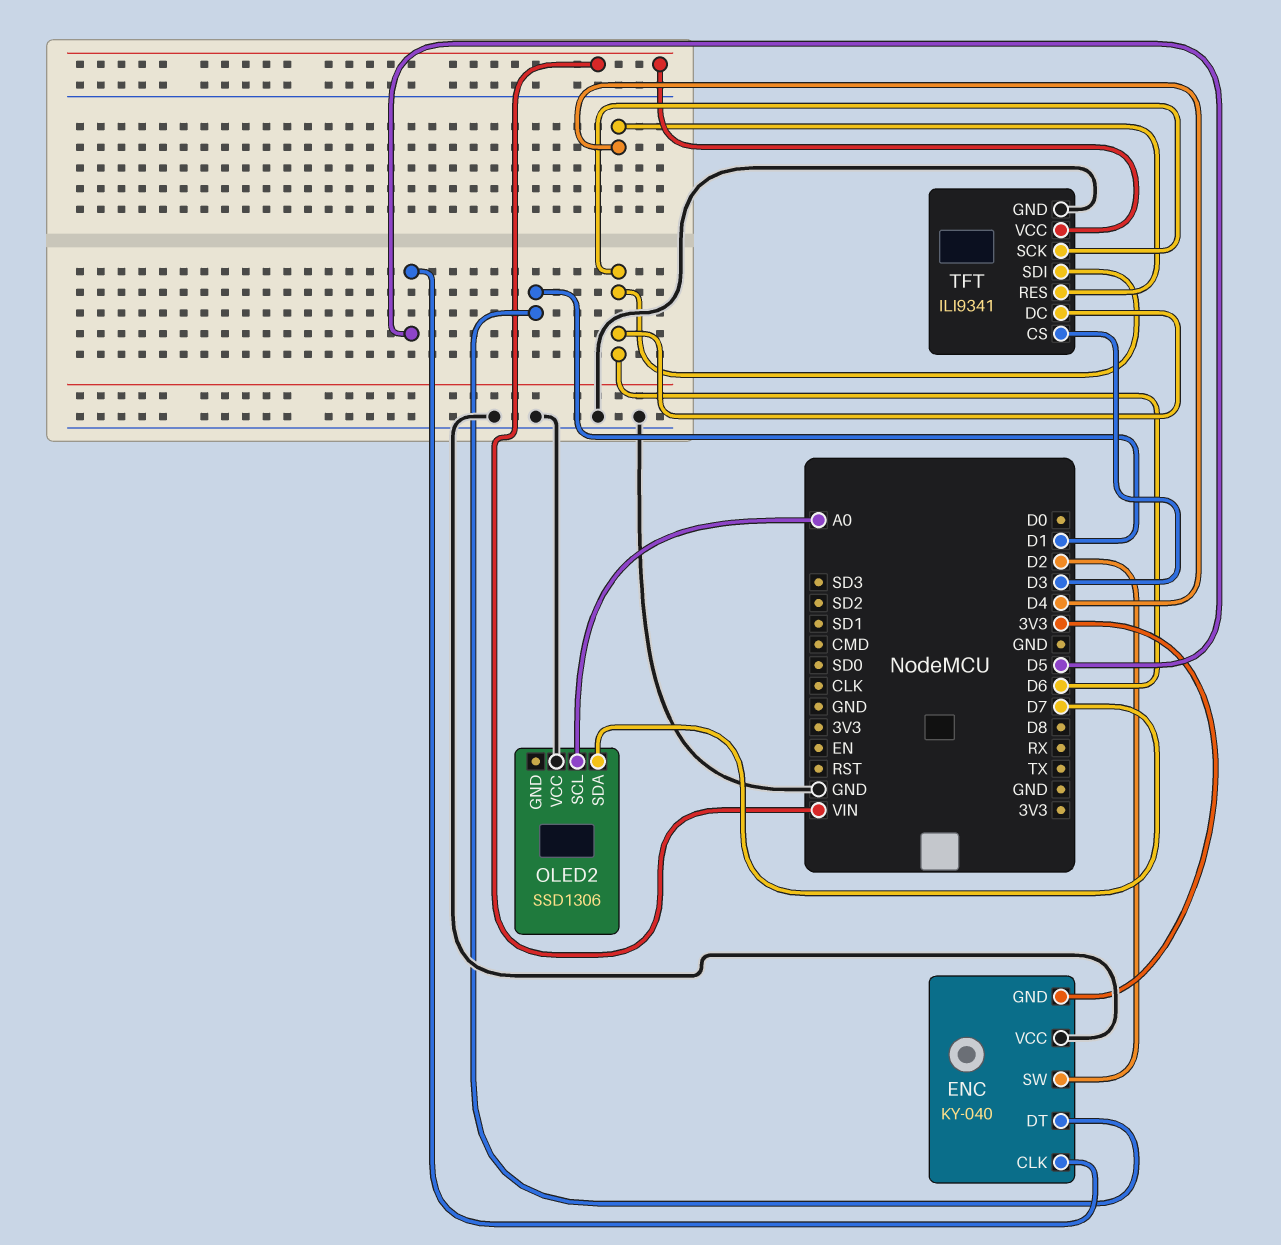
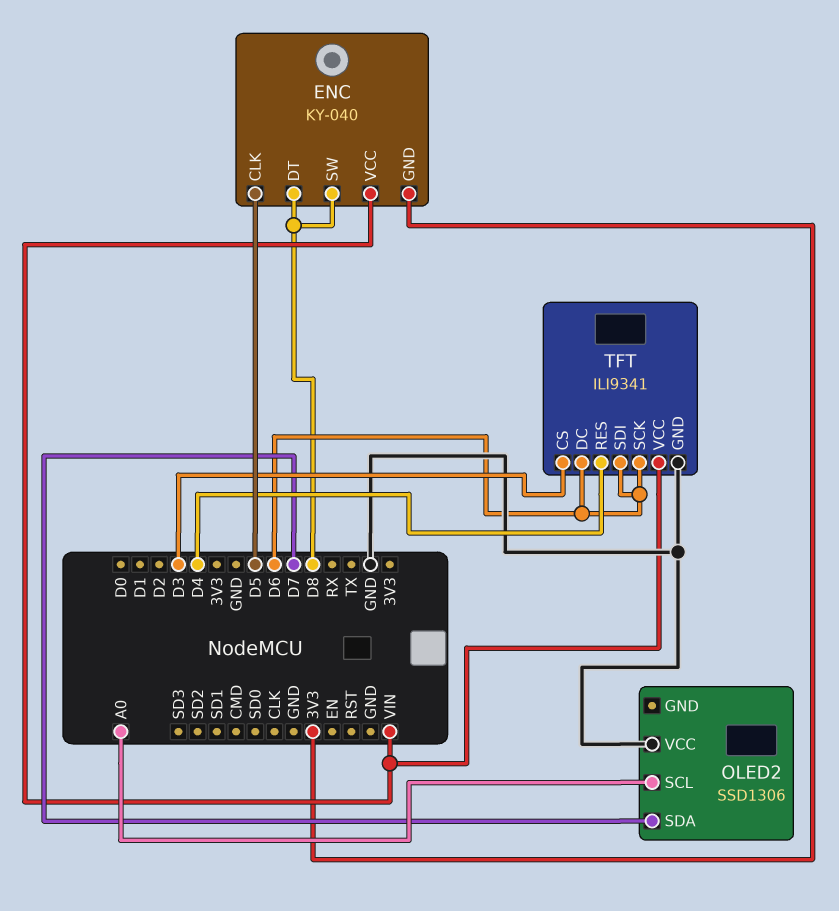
ENC pin DT: D1 -> D8
ENC pin SW: D2 -> D8
ENC pin VCC: GND -> VIN

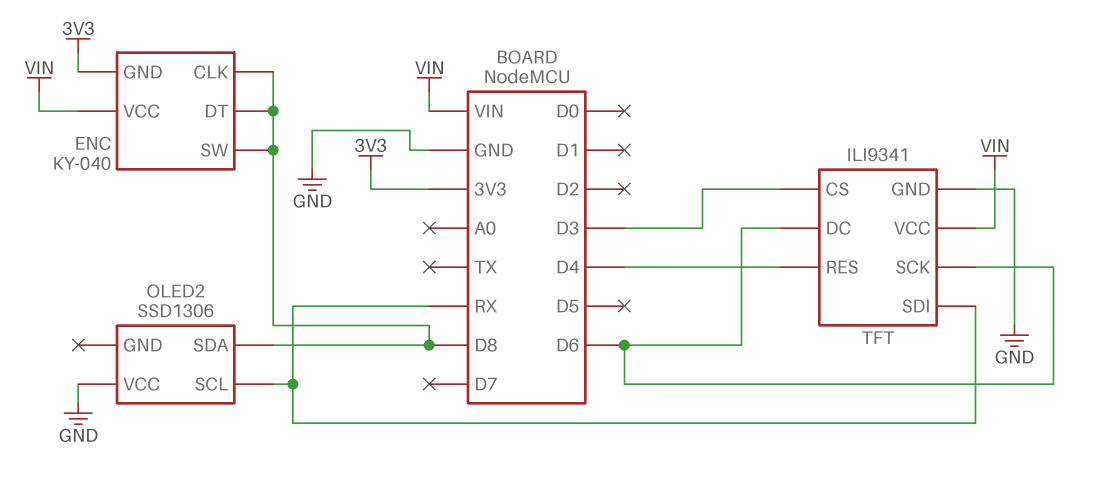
ENC pin CLK: D5 -> D8
OLED2 pin SCL: A0 -> RX
OLED2 pin SDA: D7 -> D8
TFT pin SDI: D6 -> RX

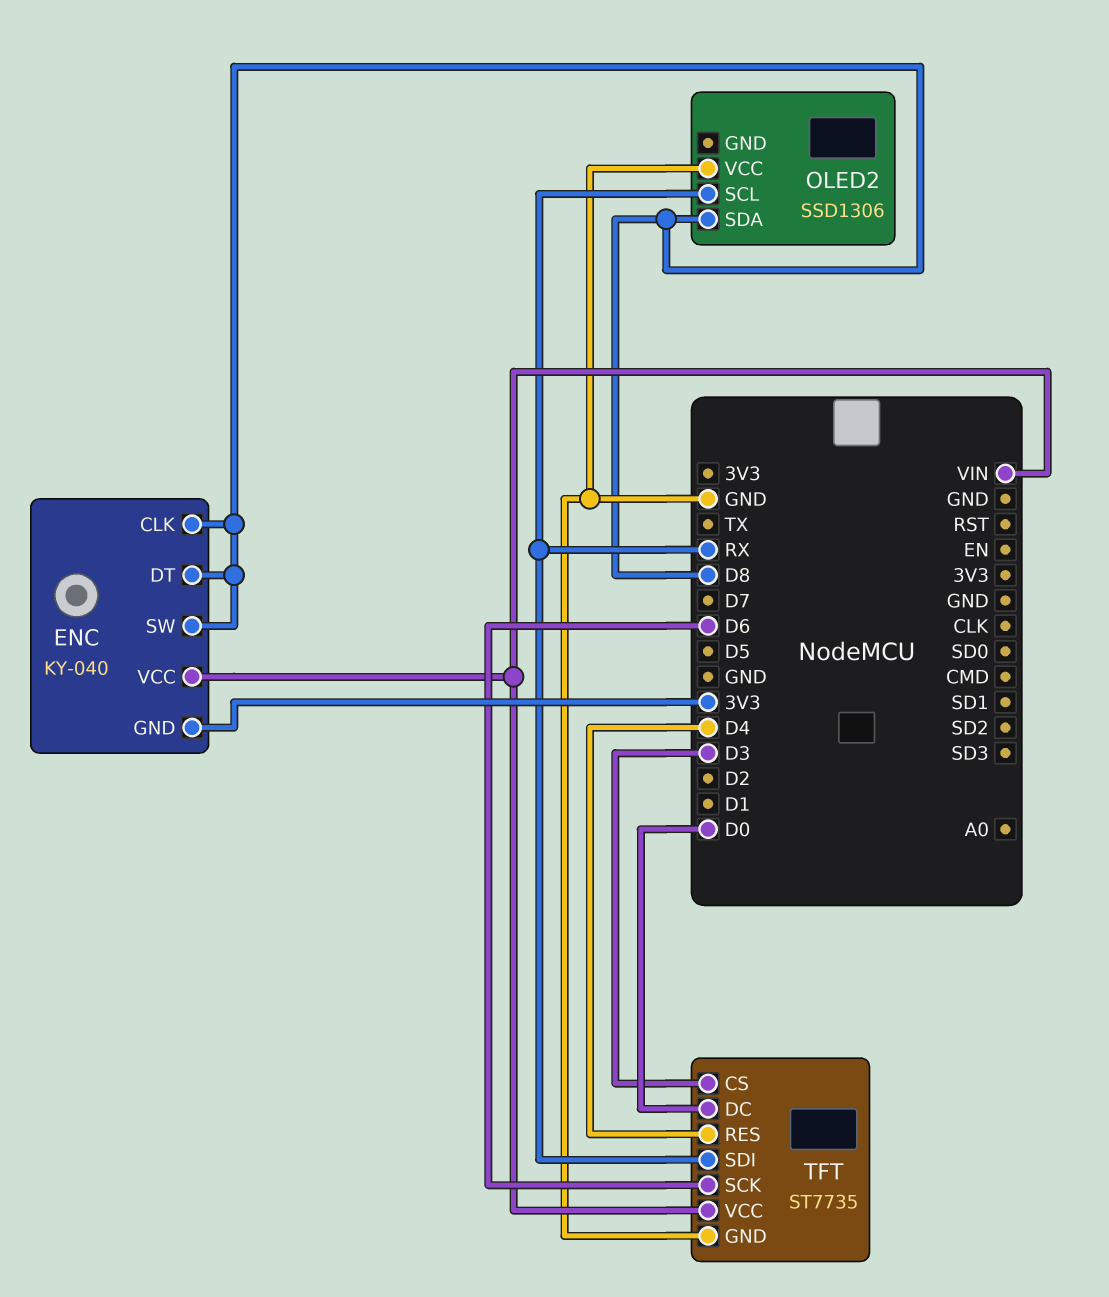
TFT: ILI9341 -> ST7735
TFT pin DC: D6 -> D0

